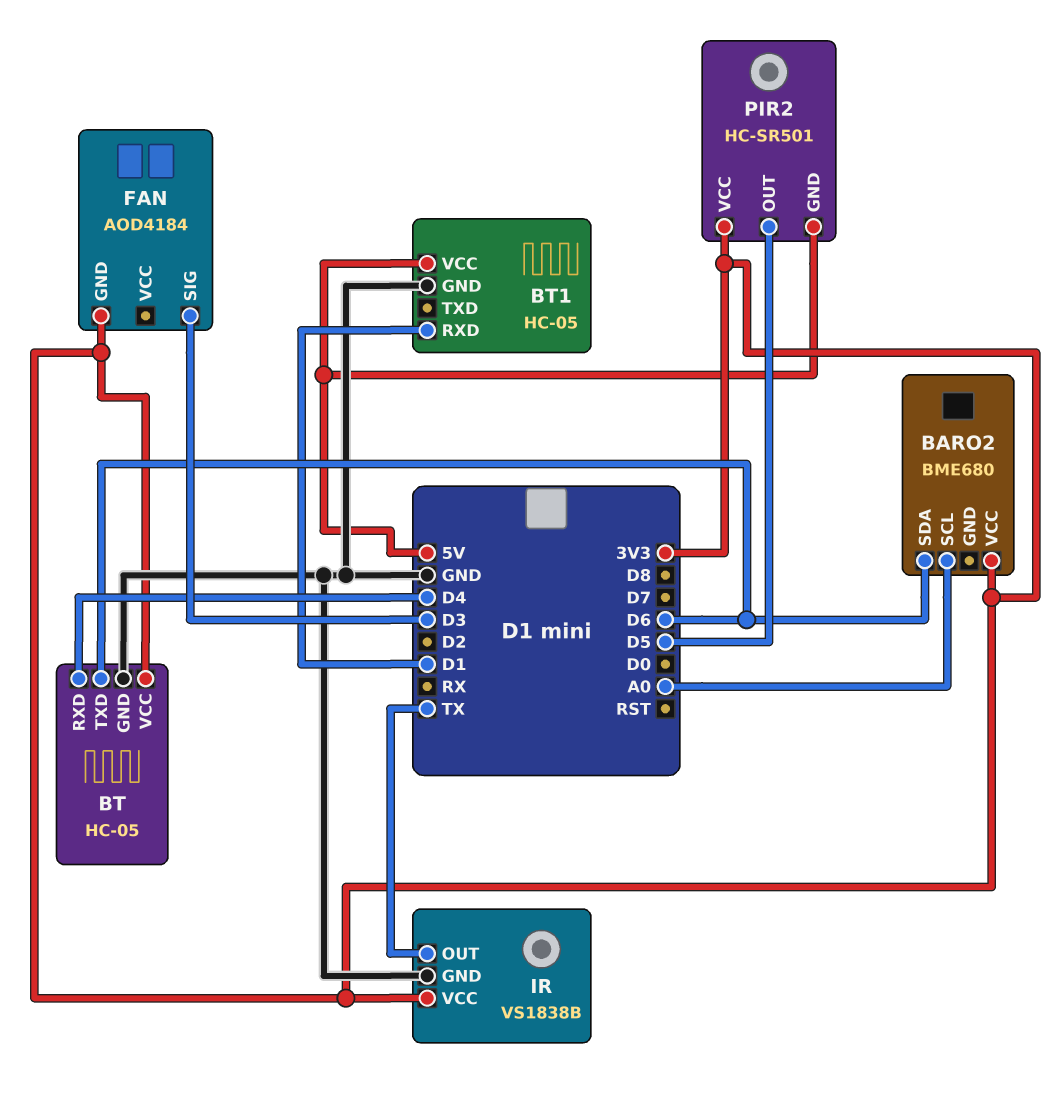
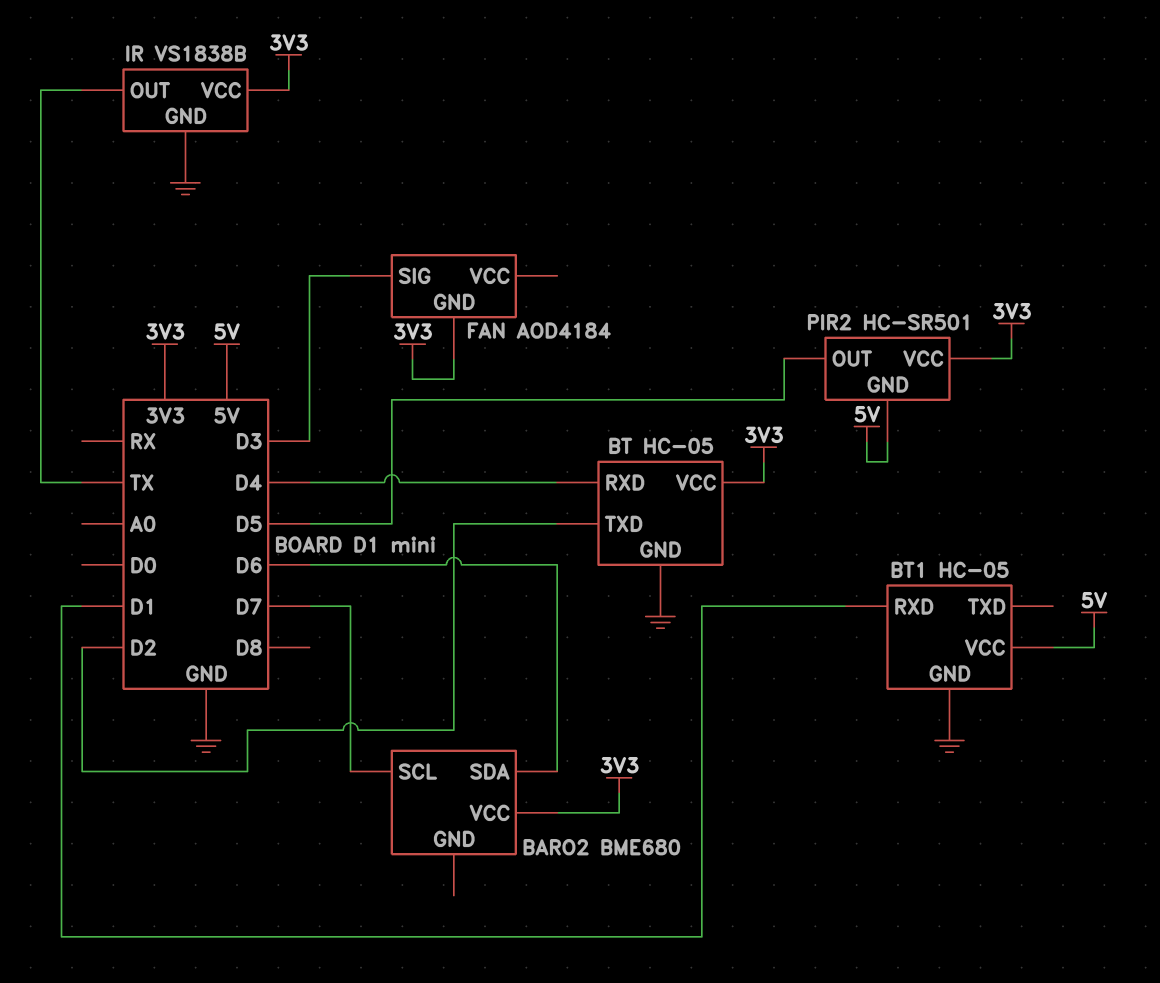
BARO2 pin SCL: A0 -> D7
BT pin TXD: D6 -> D2

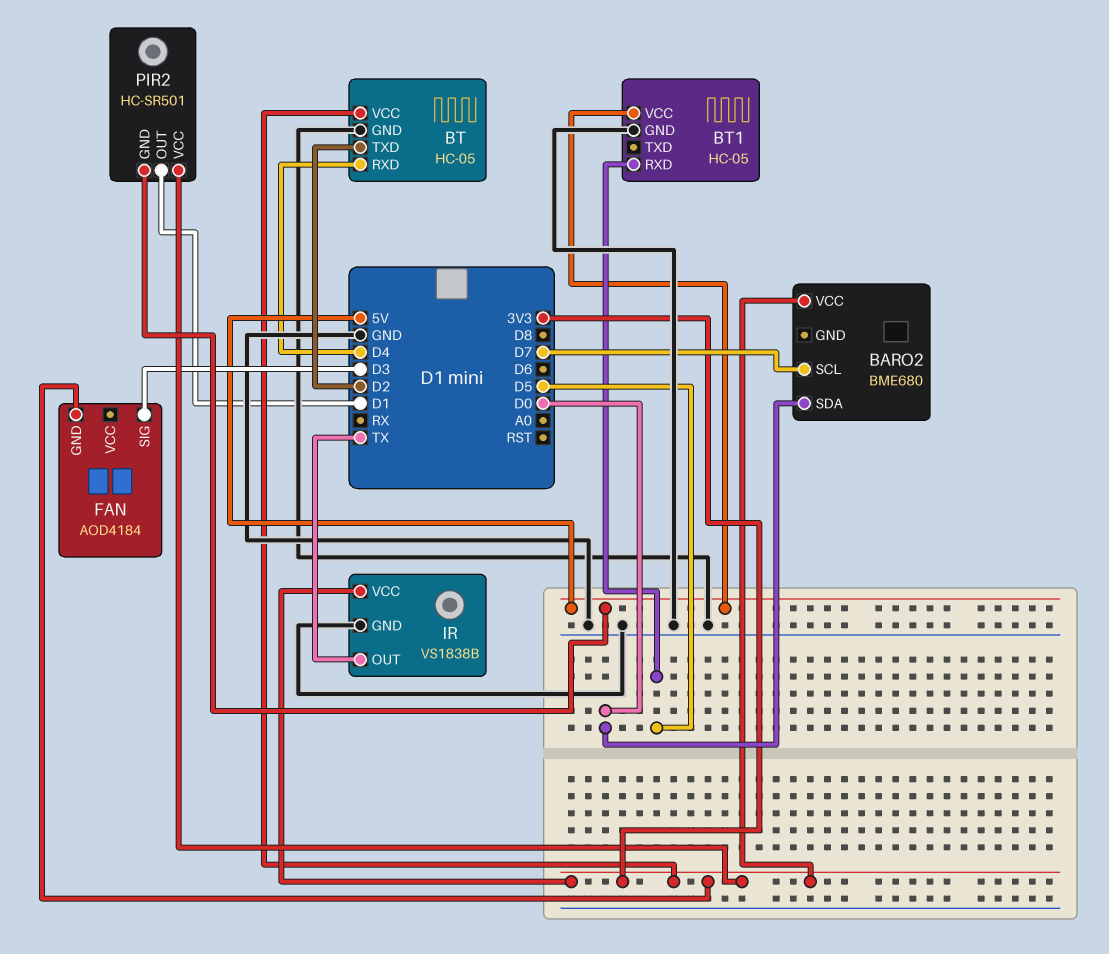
BARO2 pin SDA: D6 -> D0
BT1 pin RXD: D1 -> D5
PIR2 pin OUT: D5 -> D1

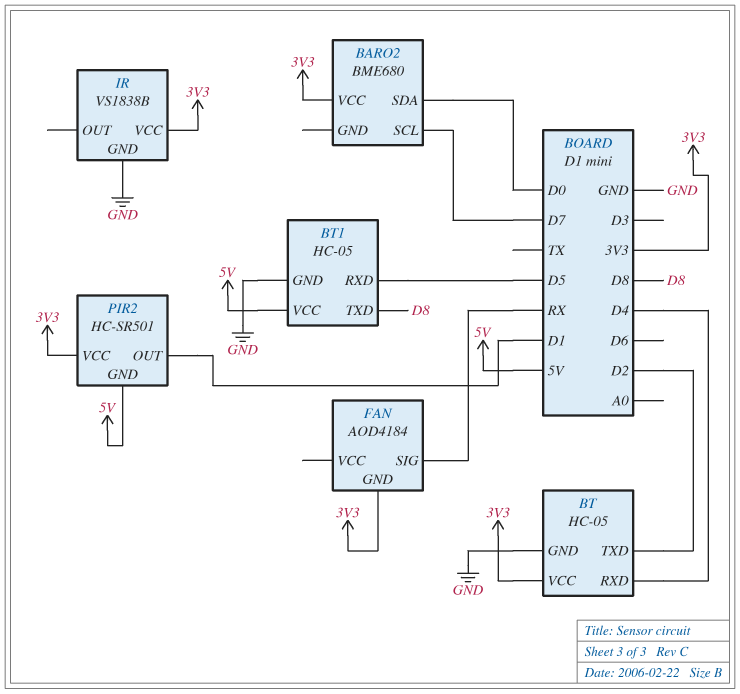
BT1 pin TXD: none -> D8
FAN pin SIG: D3 -> RX
IR pin OUT: TX -> none

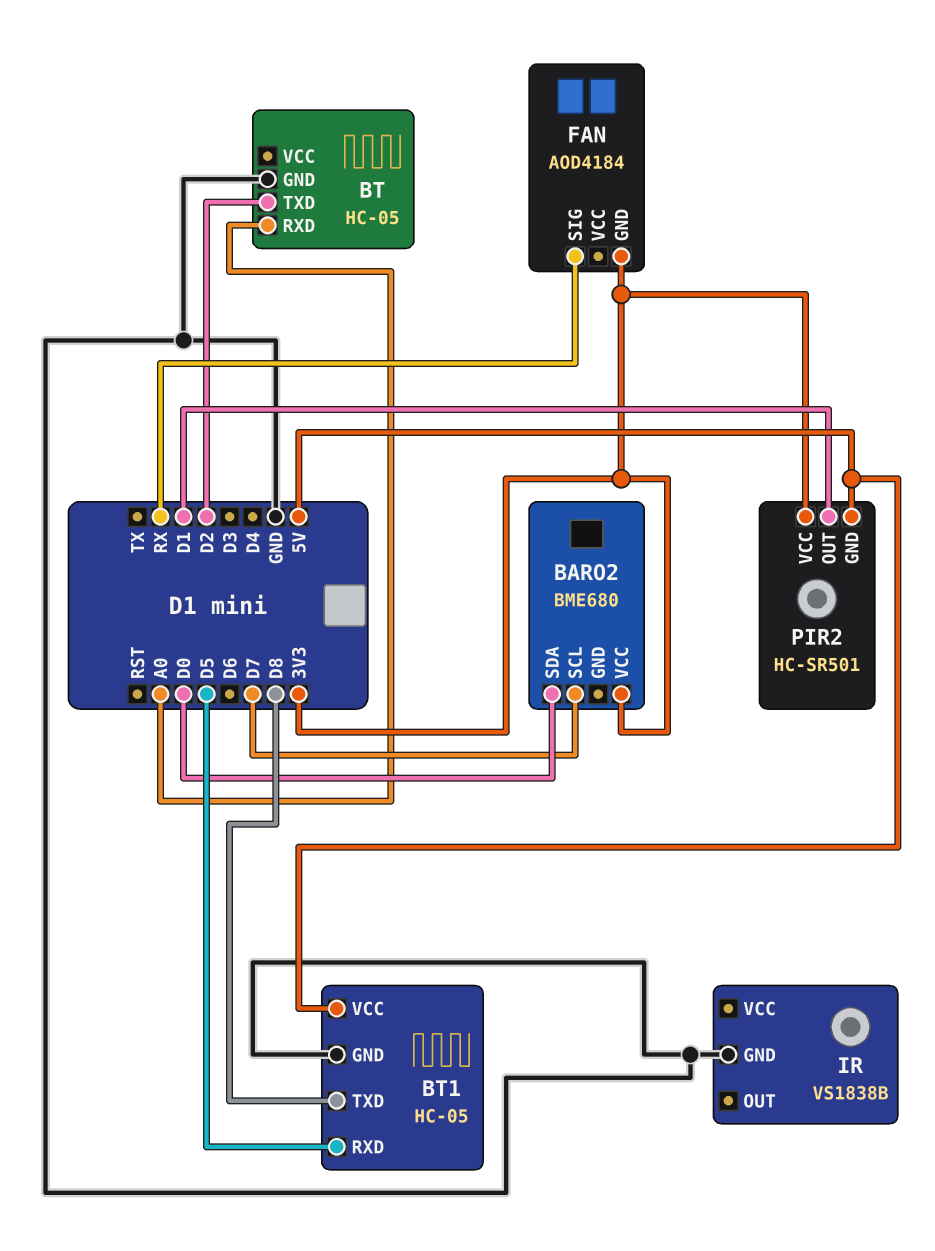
BT pin RXD: D4 -> A0
BT pin VCC: 3V3 -> none
IR pin VCC: 3V3 -> none

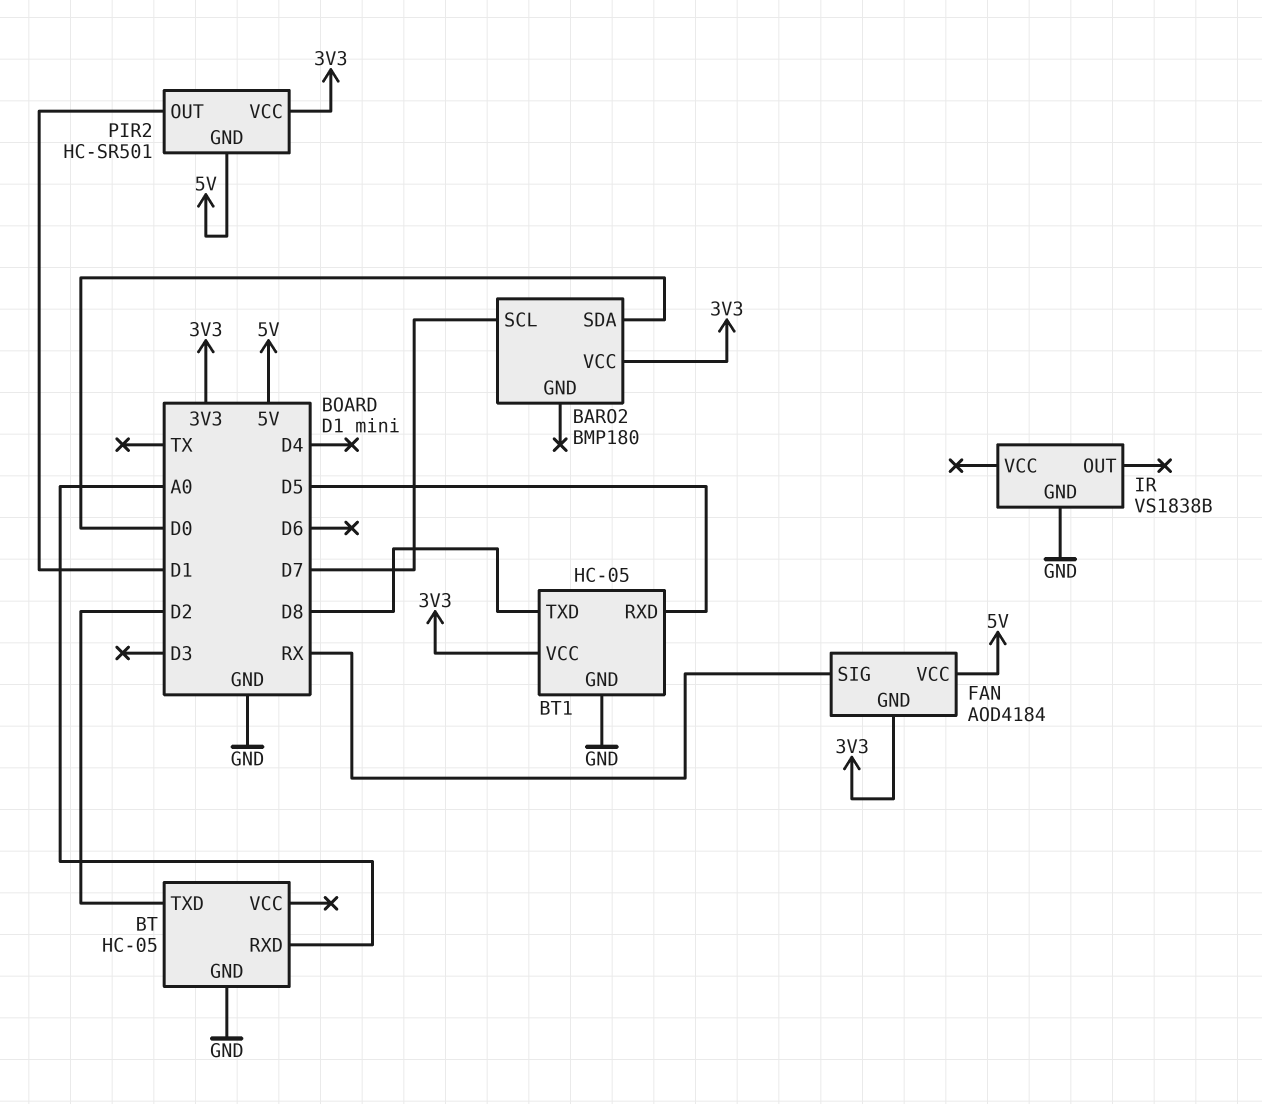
BARO2: BME680 -> BMP180
BT1 pin VCC: 5V -> 3V3
FAN pin VCC: none -> 5V

